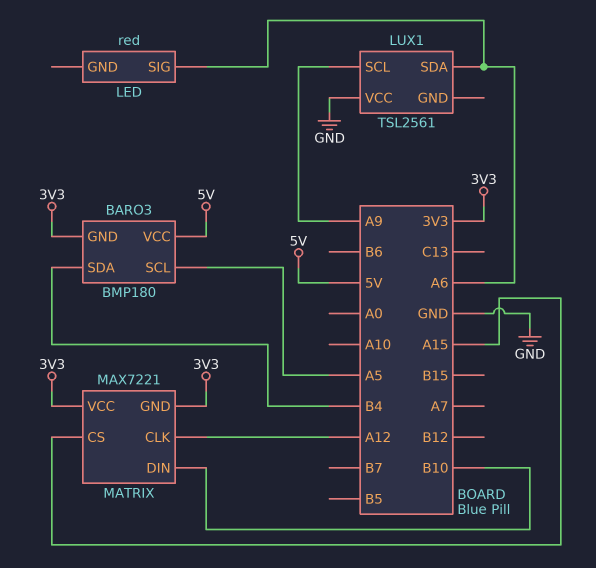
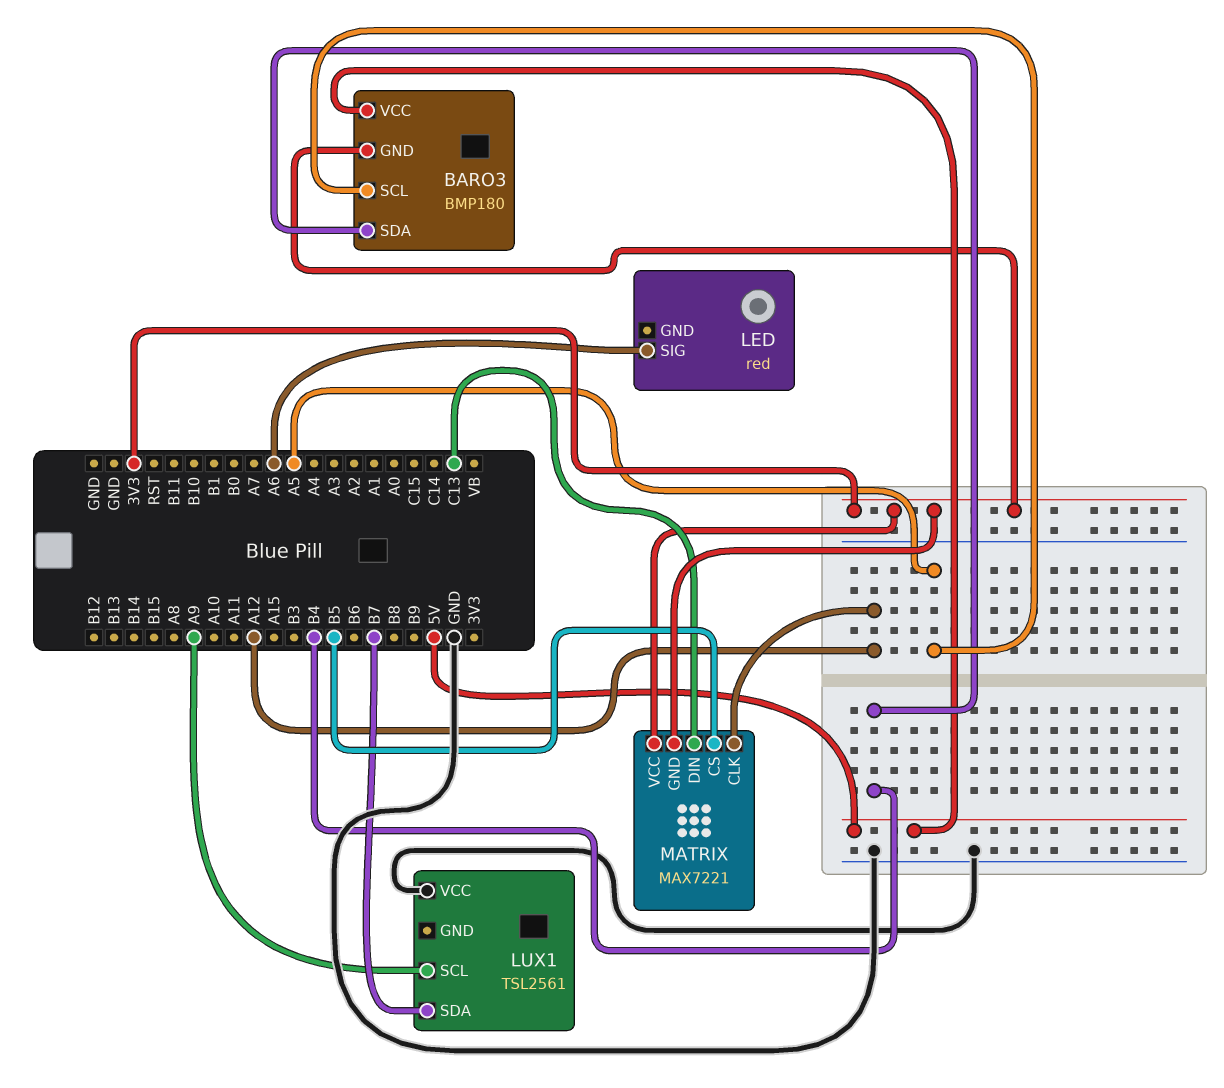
LUX1 pin SDA: A6 -> B7
MATRIX pin CS: A15 -> B5
MATRIX pin DIN: B10 -> C13

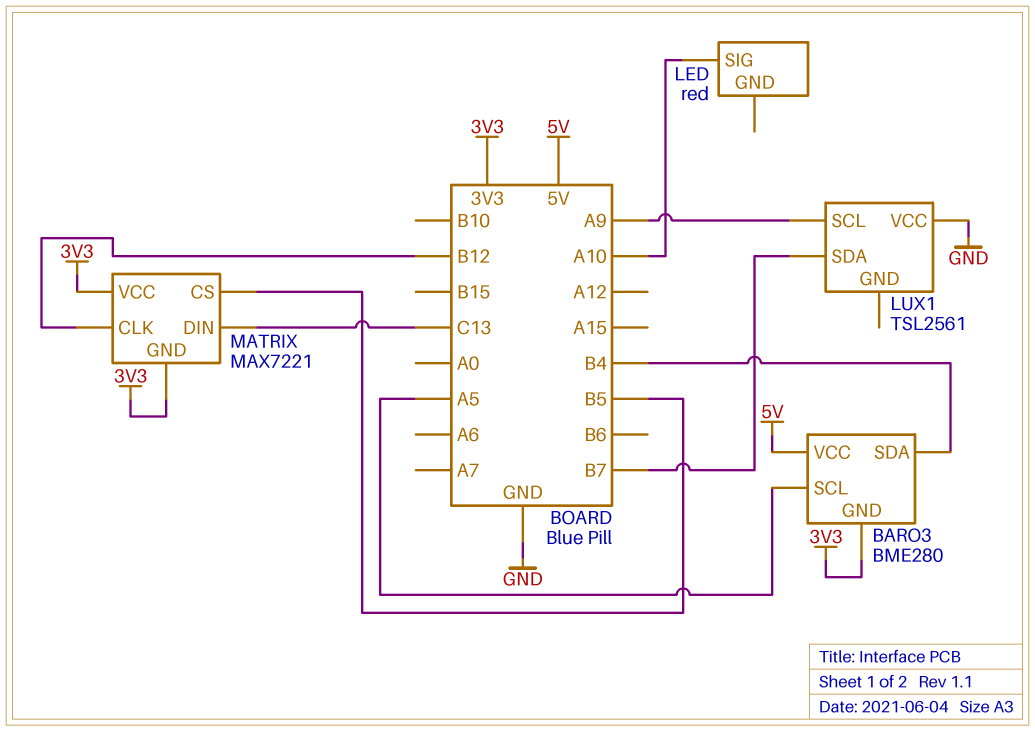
BARO3: BMP180 -> BME280
LED pin SIG: A6 -> A10
MATRIX pin CLK: A12 -> B12

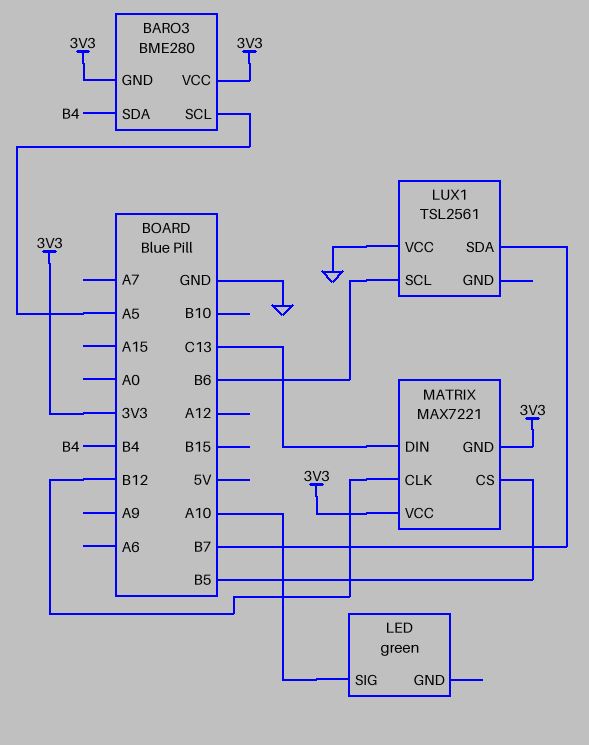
BARO3 pin VCC: 5V -> 3V3
LED: red -> green
LUX1 pin SCL: A9 -> B6

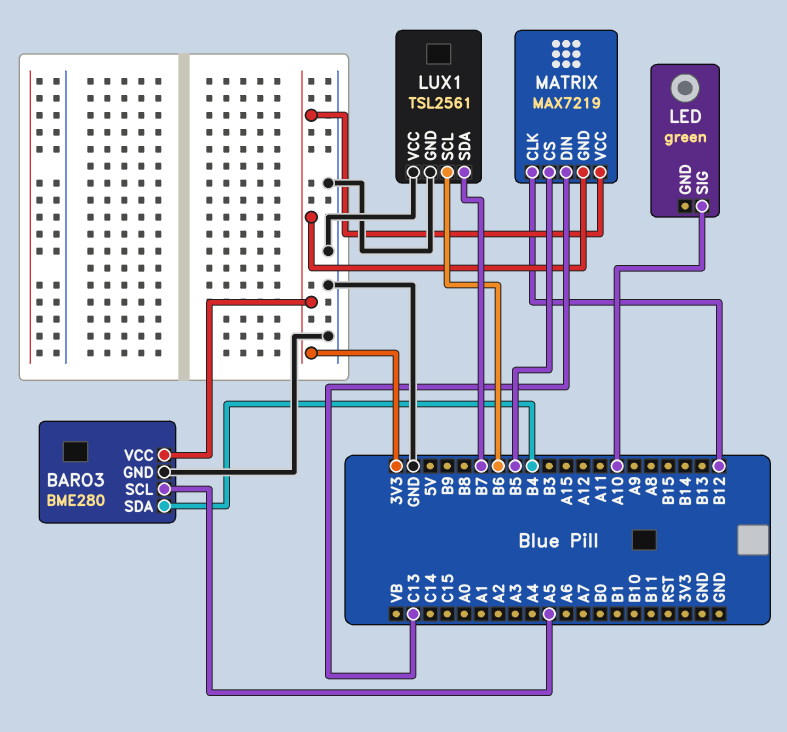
BARO3 pin GND: 3V3 -> GND
LUX1 pin GND: none -> GND
MATRIX: MAX7221 -> MAX7219

